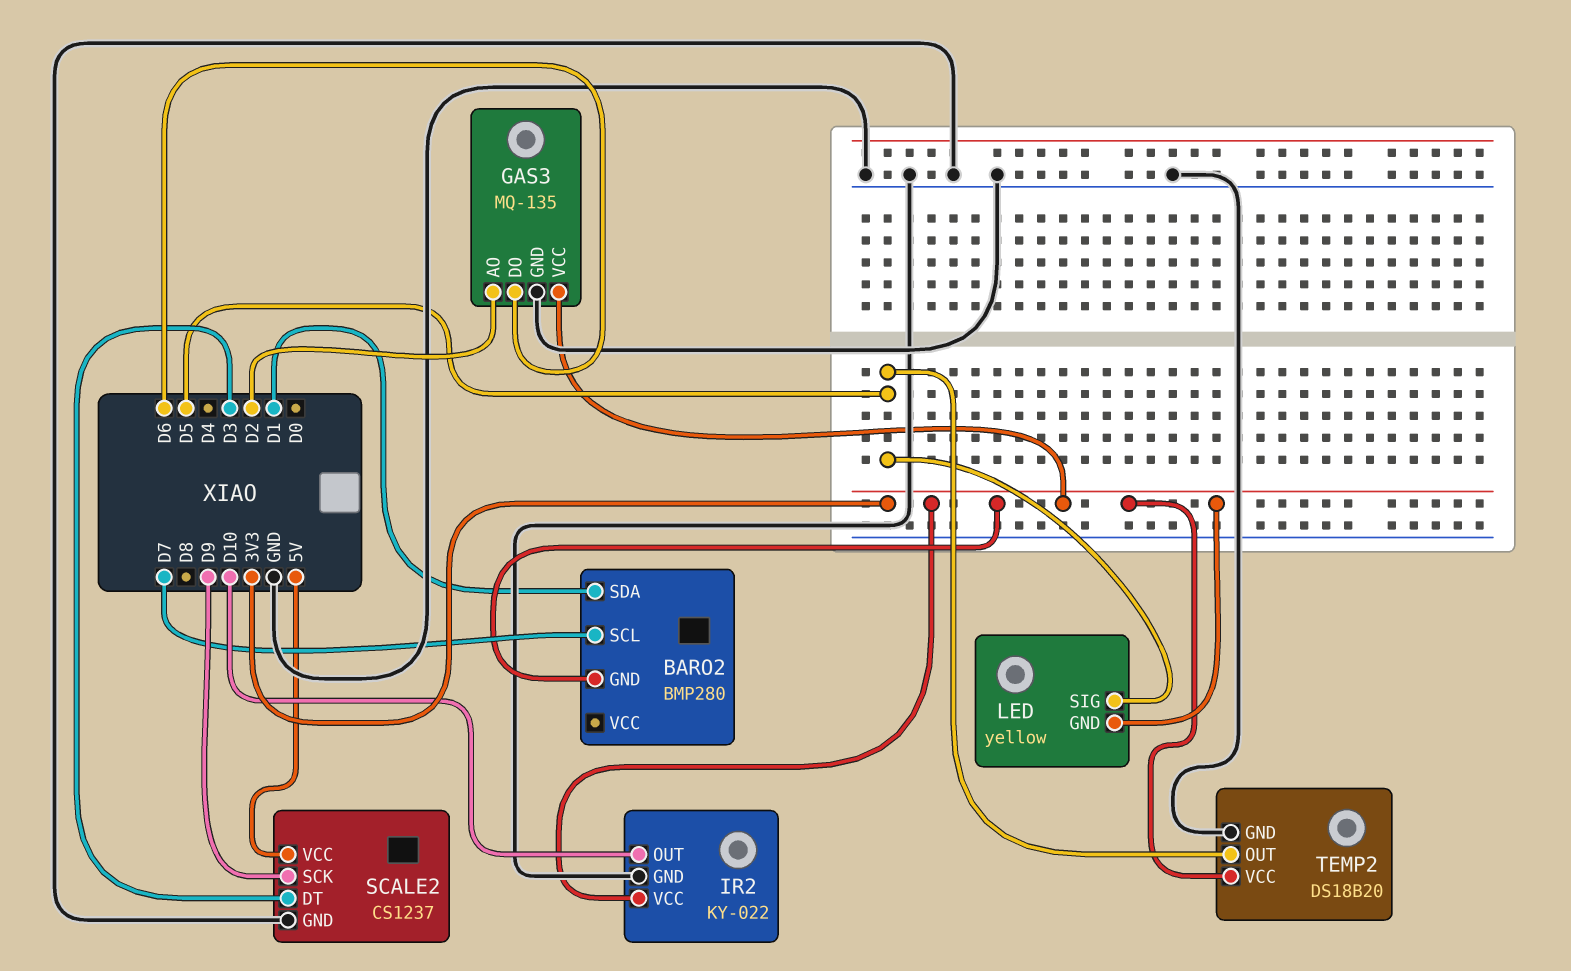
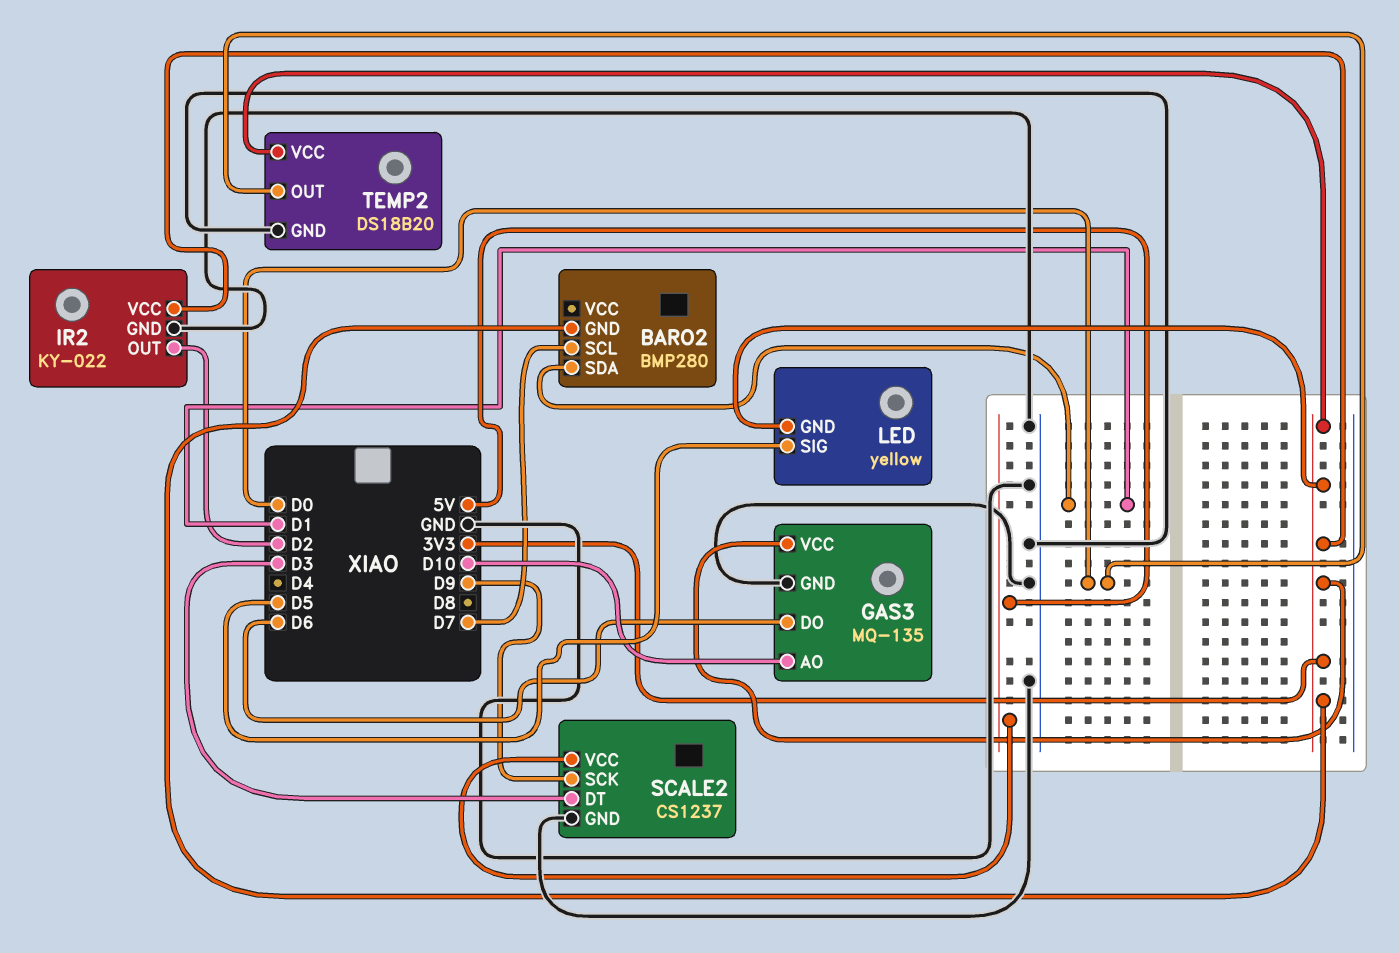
GAS3 pin AO: D2 -> D10
IR2 pin OUT: D10 -> D2
TEMP2 pin OUT: D5 -> D0

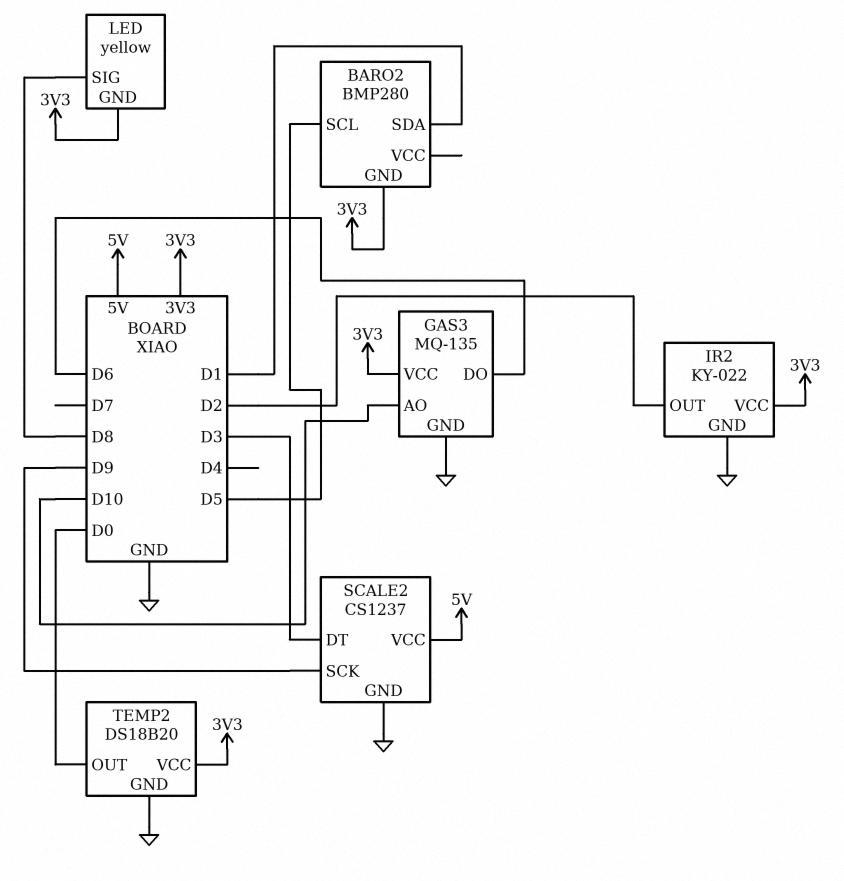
BARO2 pin SCL: D7 -> D5
LED pin SIG: D5 -> D8

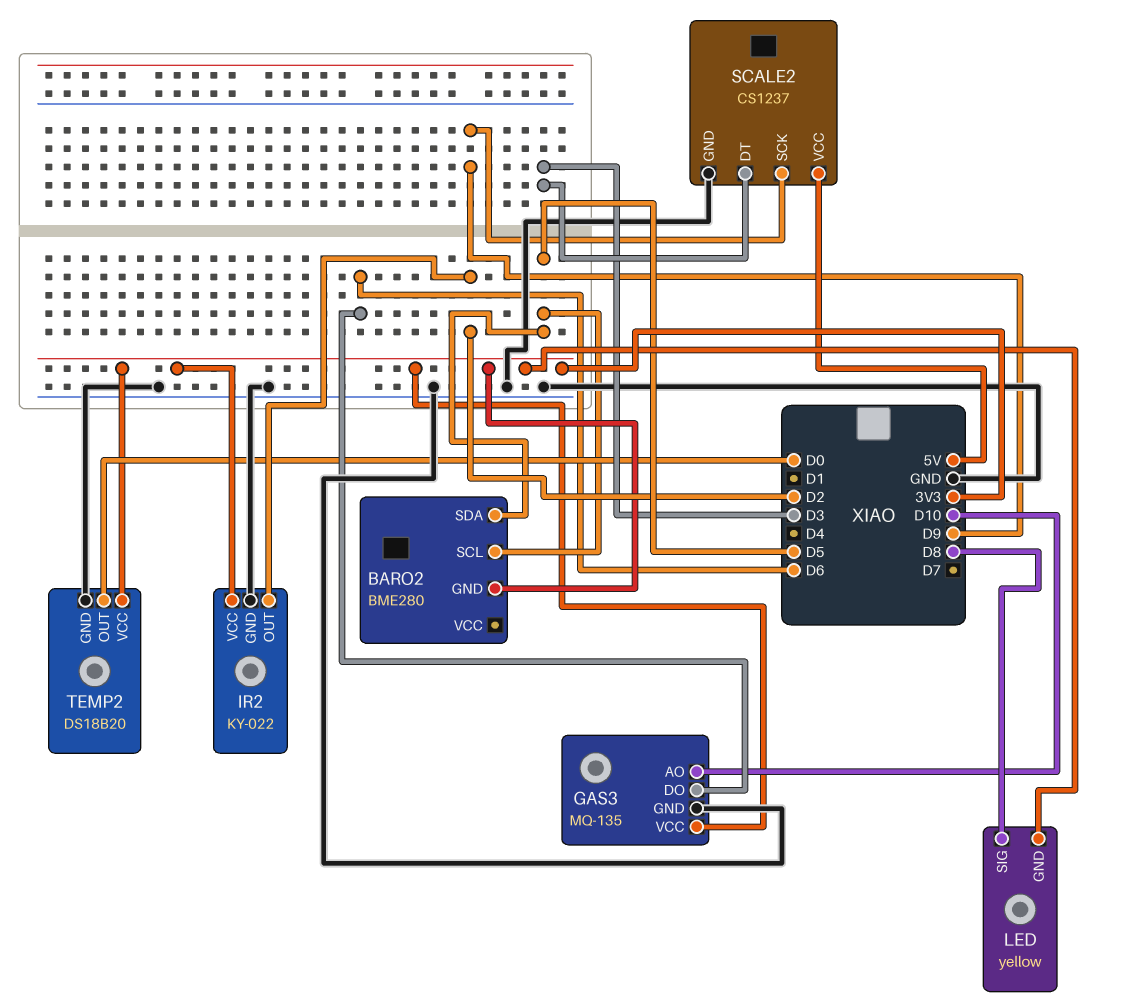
BARO2: BMP280 -> BME280
BARO2 pin SDA: D1 -> D5

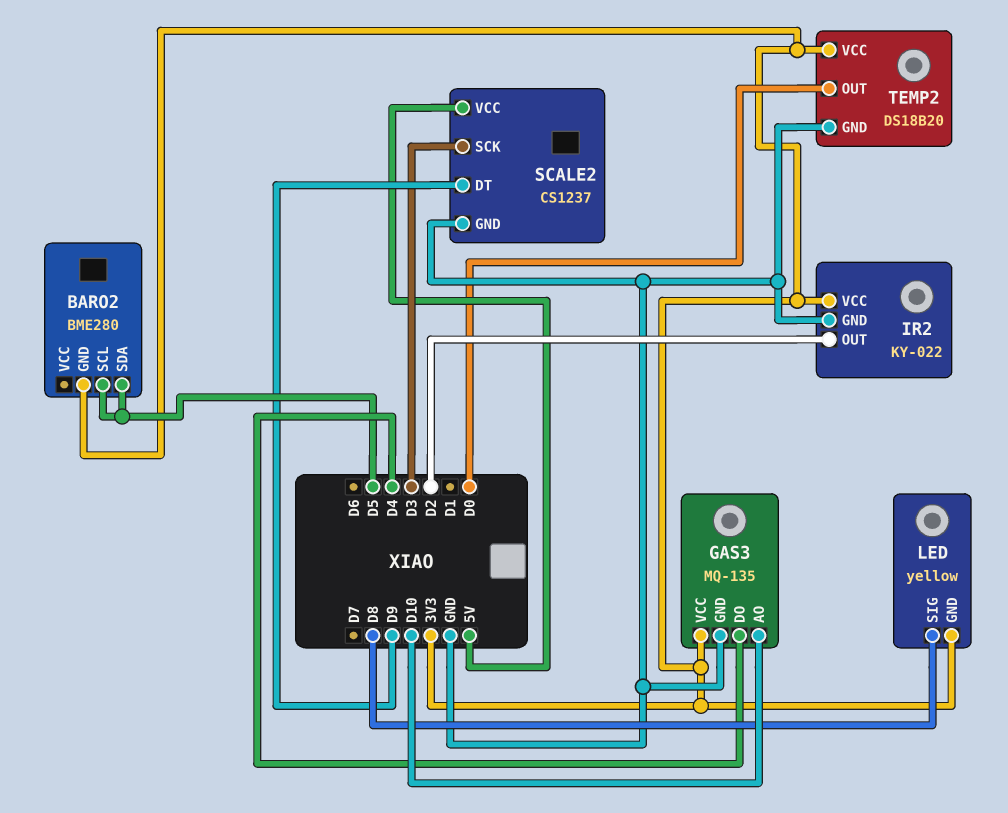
GAS3 pin DO: D6 -> D4
SCALE2 pin DT: D3 -> D9
SCALE2 pin SCK: D9 -> D3

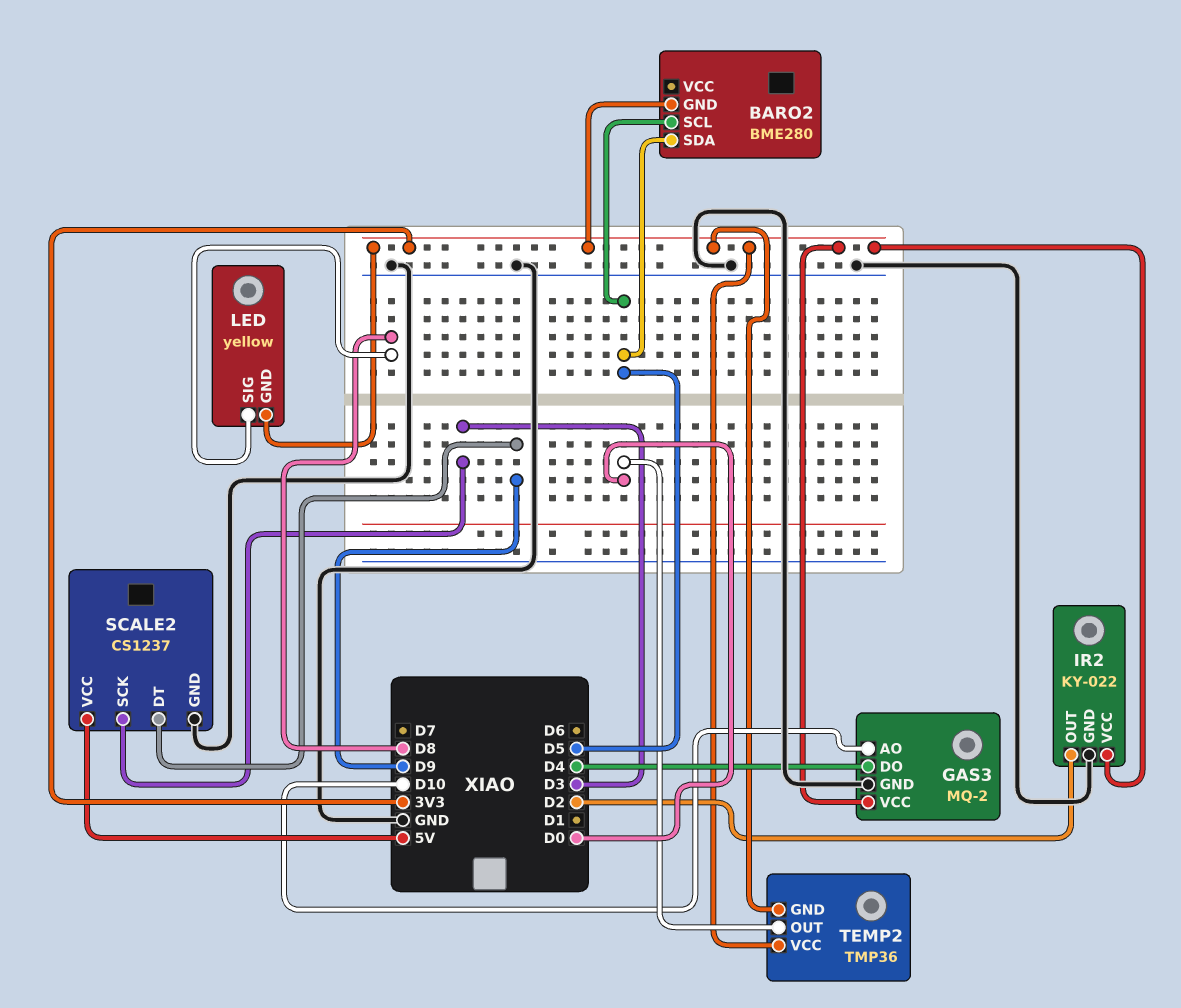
GAS3: MQ-135 -> MQ-2
TEMP2: DS18B20 -> TMP36
TEMP2 pin GND: GND -> 3V3

